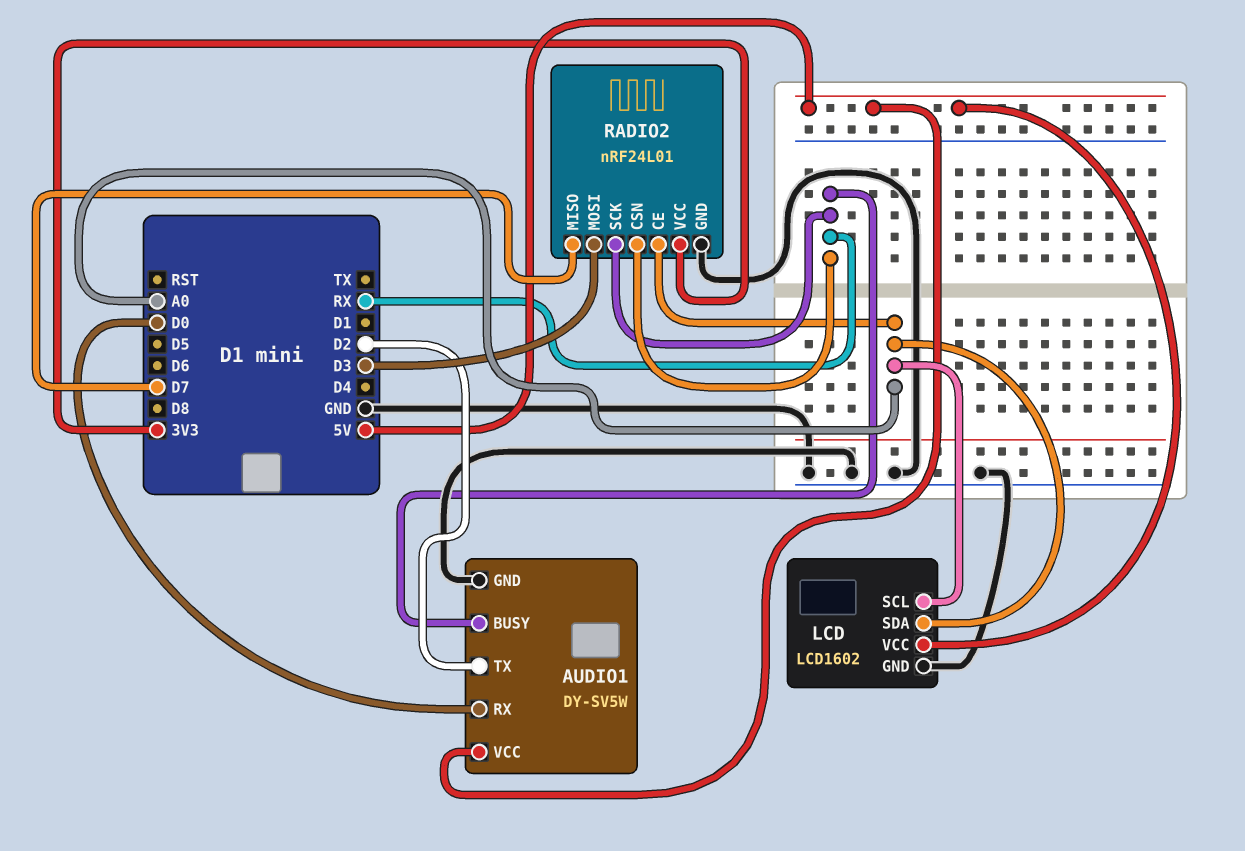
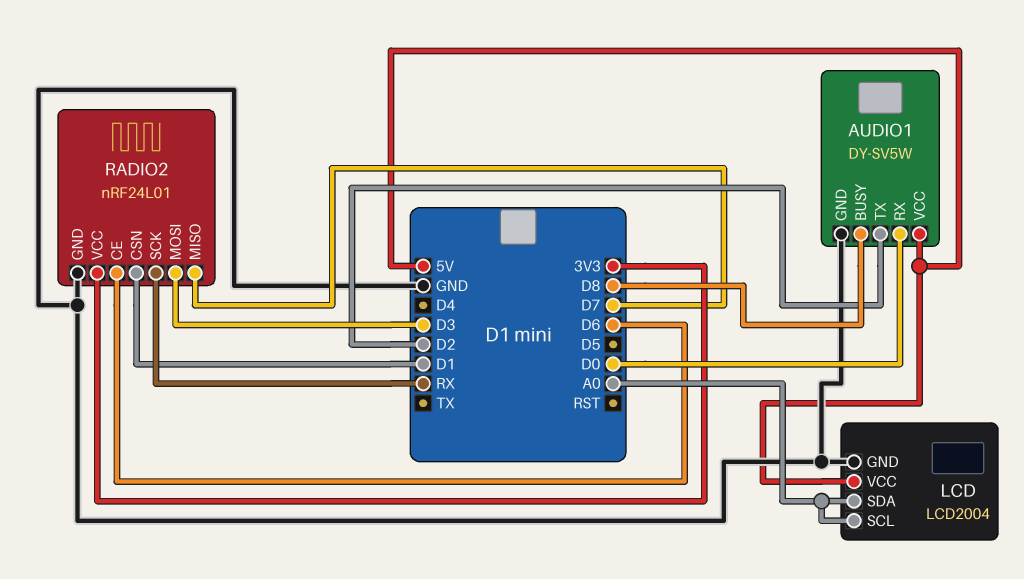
AUDIO1 pin BUSY: RX -> D8
LCD: LCD1602 -> LCD2004
RADIO2 pin CE: A0 -> D6
RADIO2 pin CSN: RX -> D1

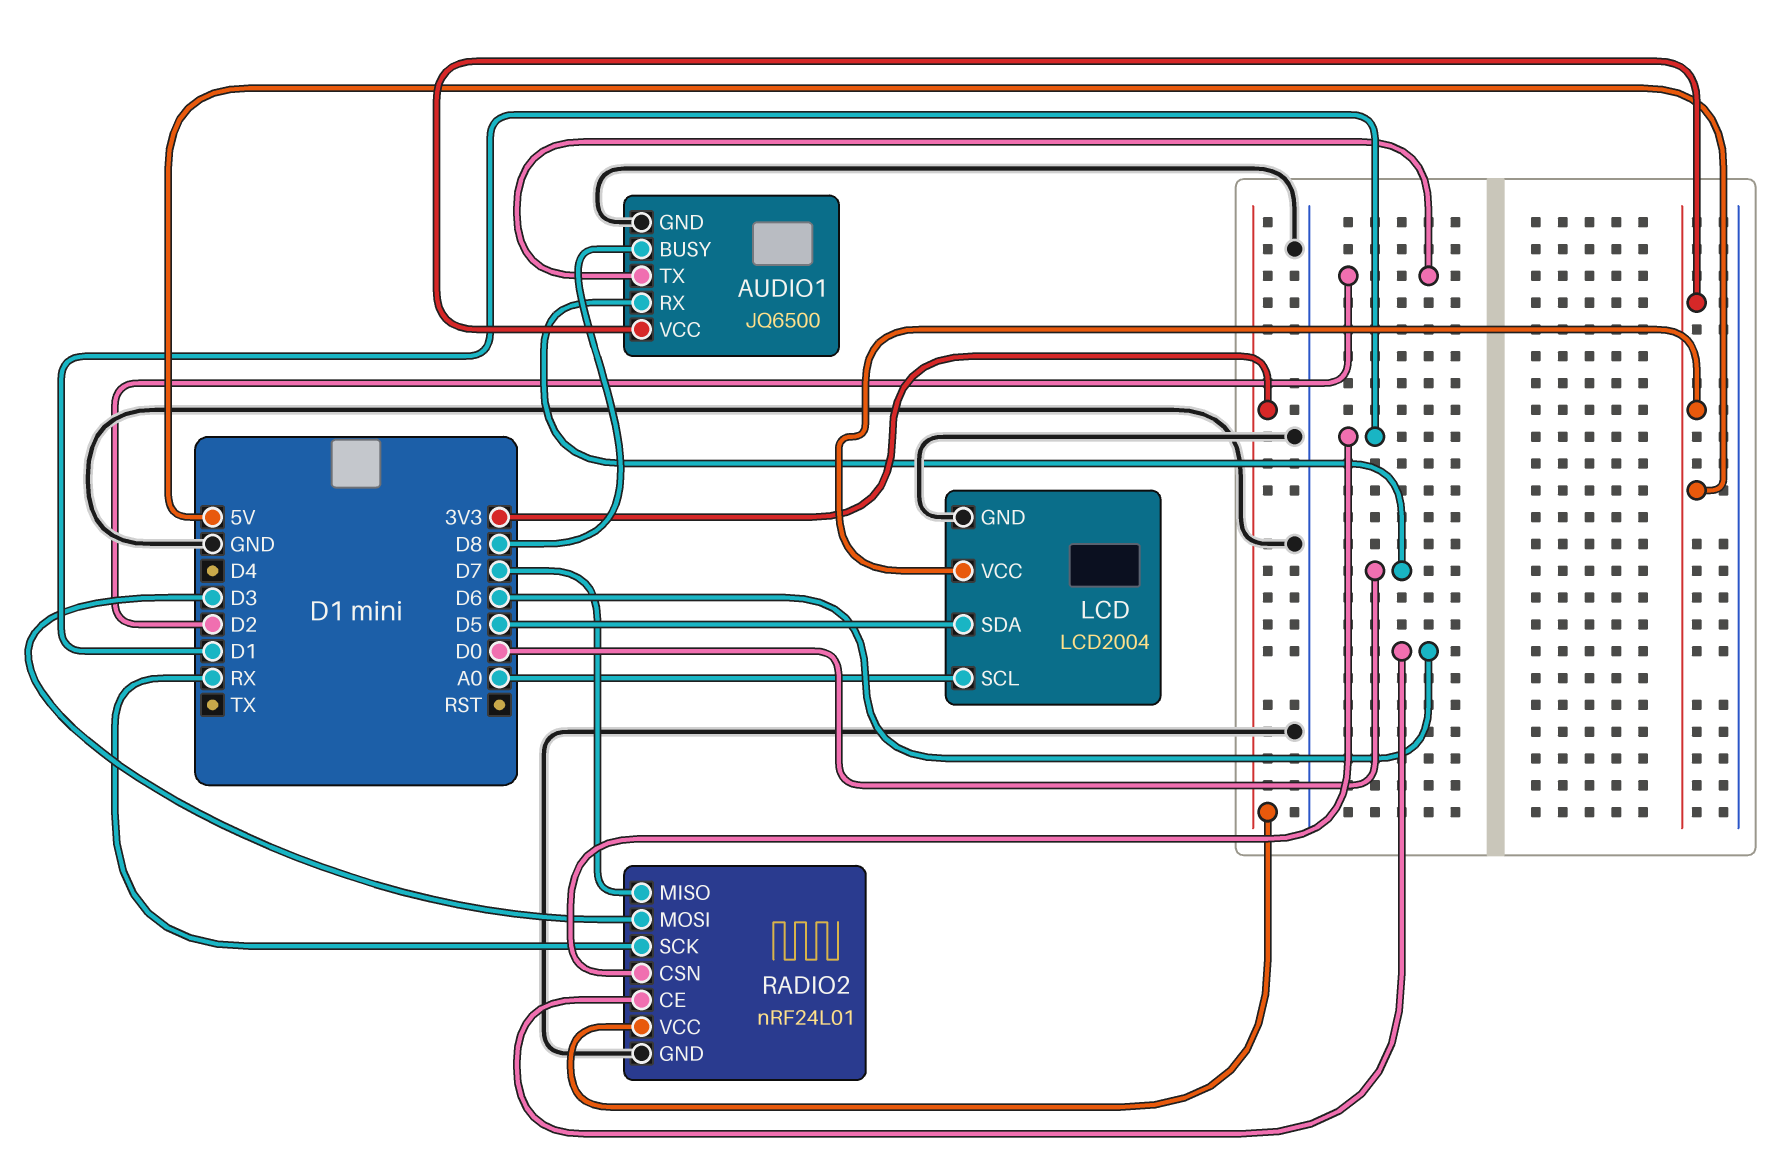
AUDIO1: DY-SV5W -> JQ6500
LCD pin SDA: A0 -> D5

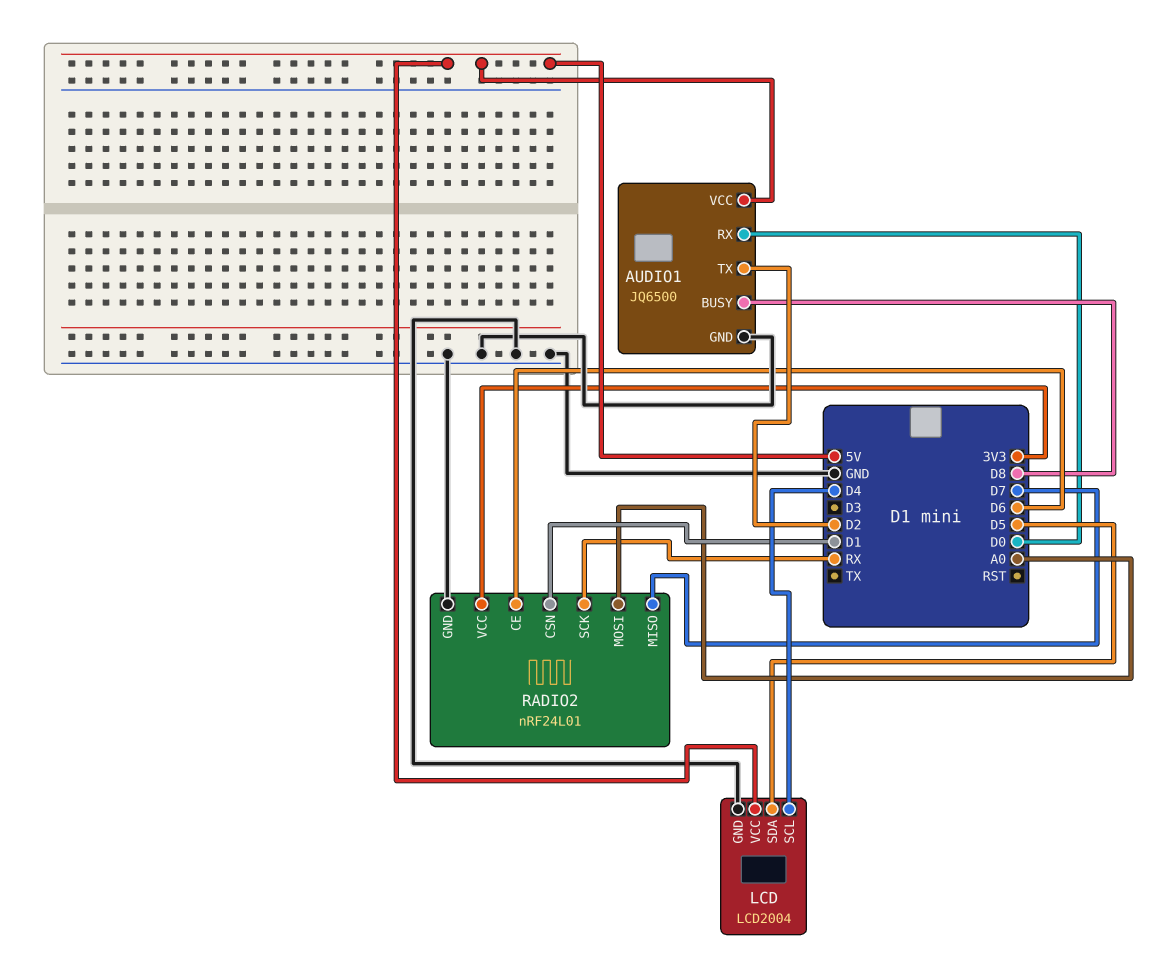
LCD pin SCL: A0 -> D4
RADIO2 pin MOSI: D3 -> A0

